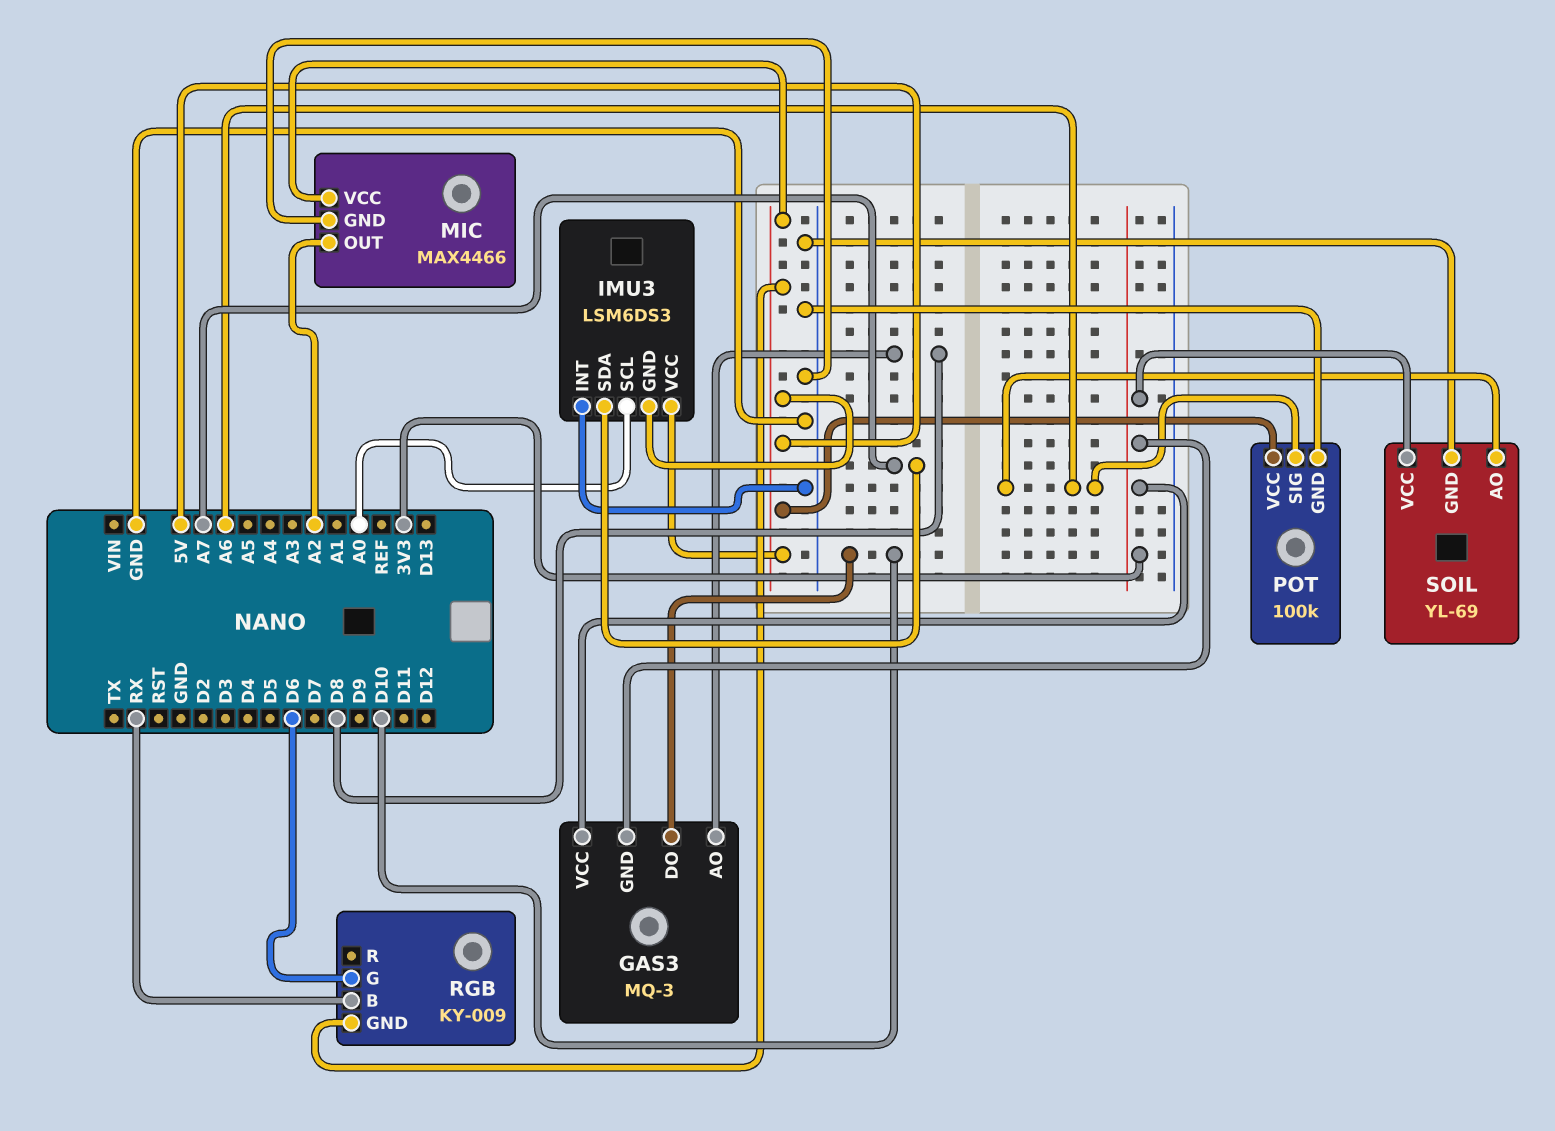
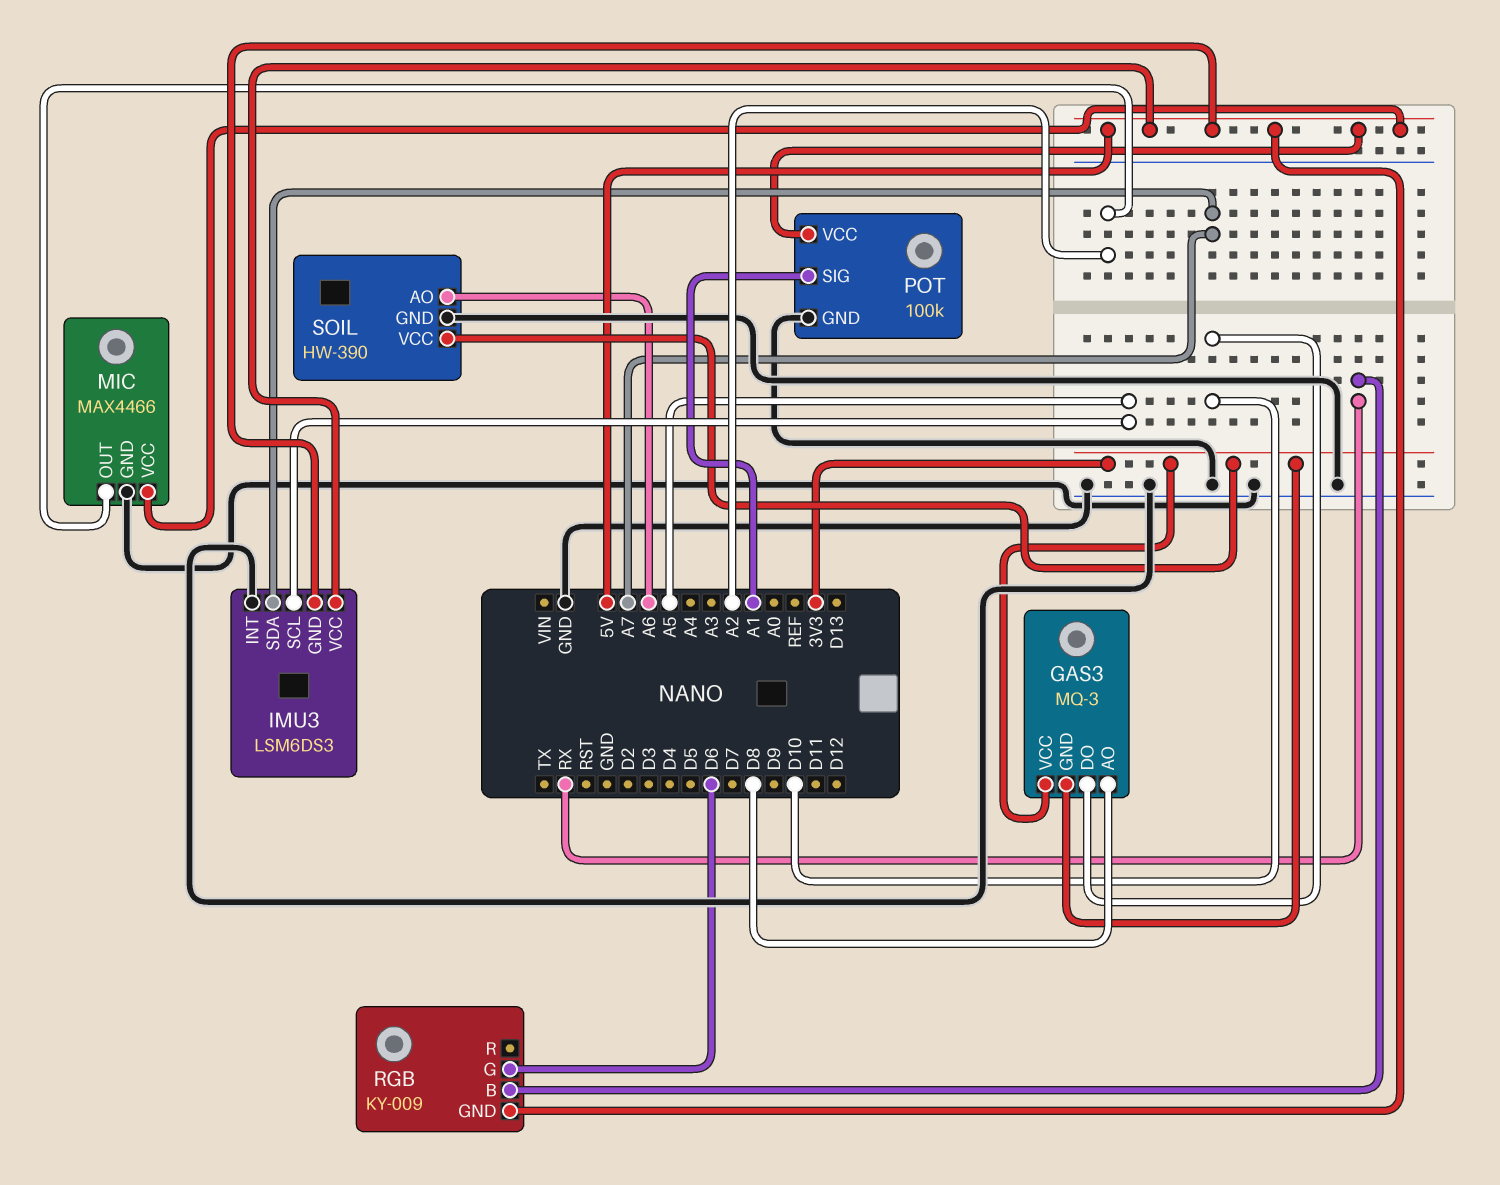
IMU3 pin SCL: A0 -> A5
POT pin SIG: A6 -> A1
SOIL: YL-69 -> HW-390

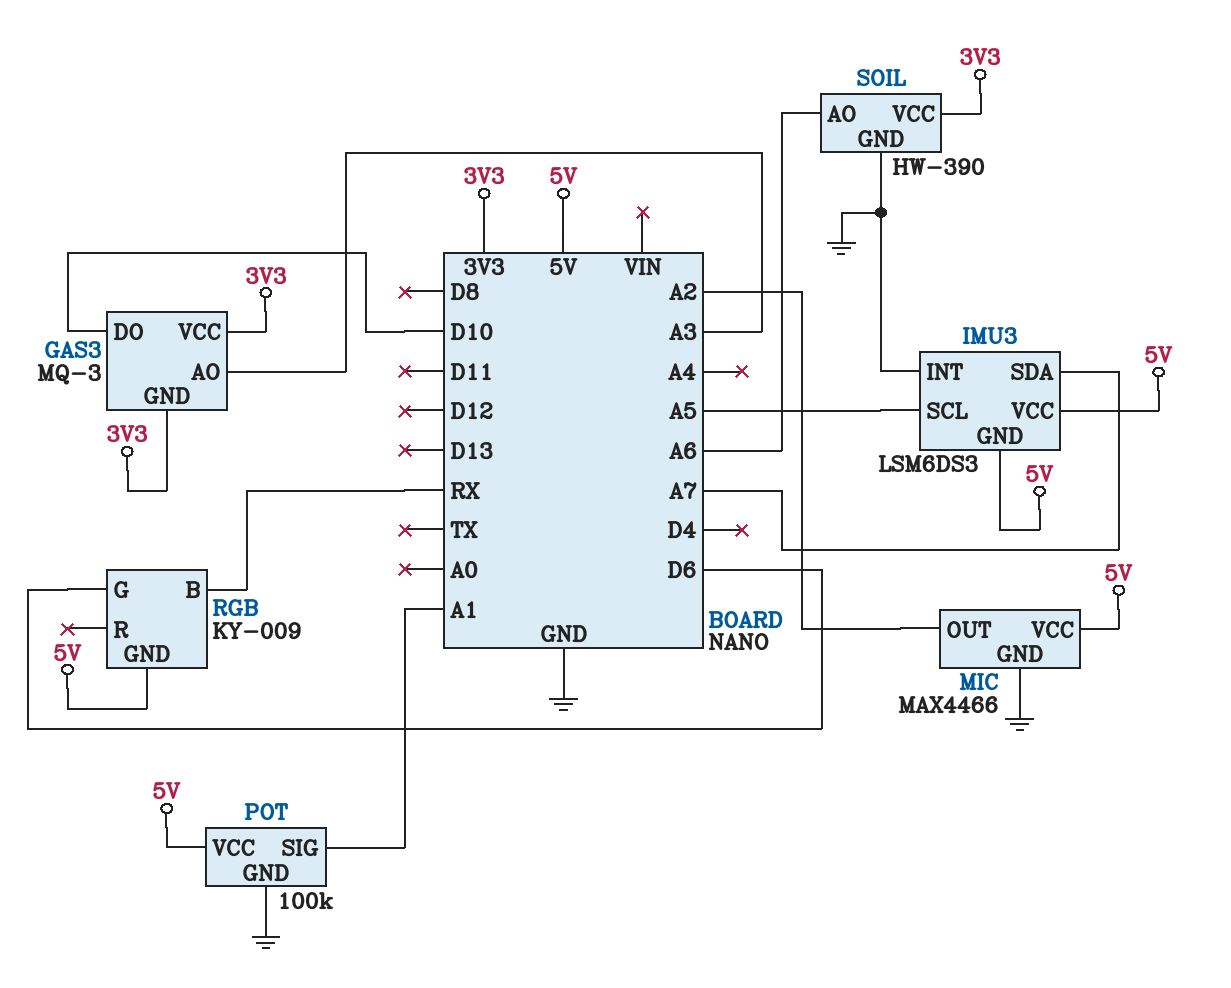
GAS3 pin AO: D8 -> A3

